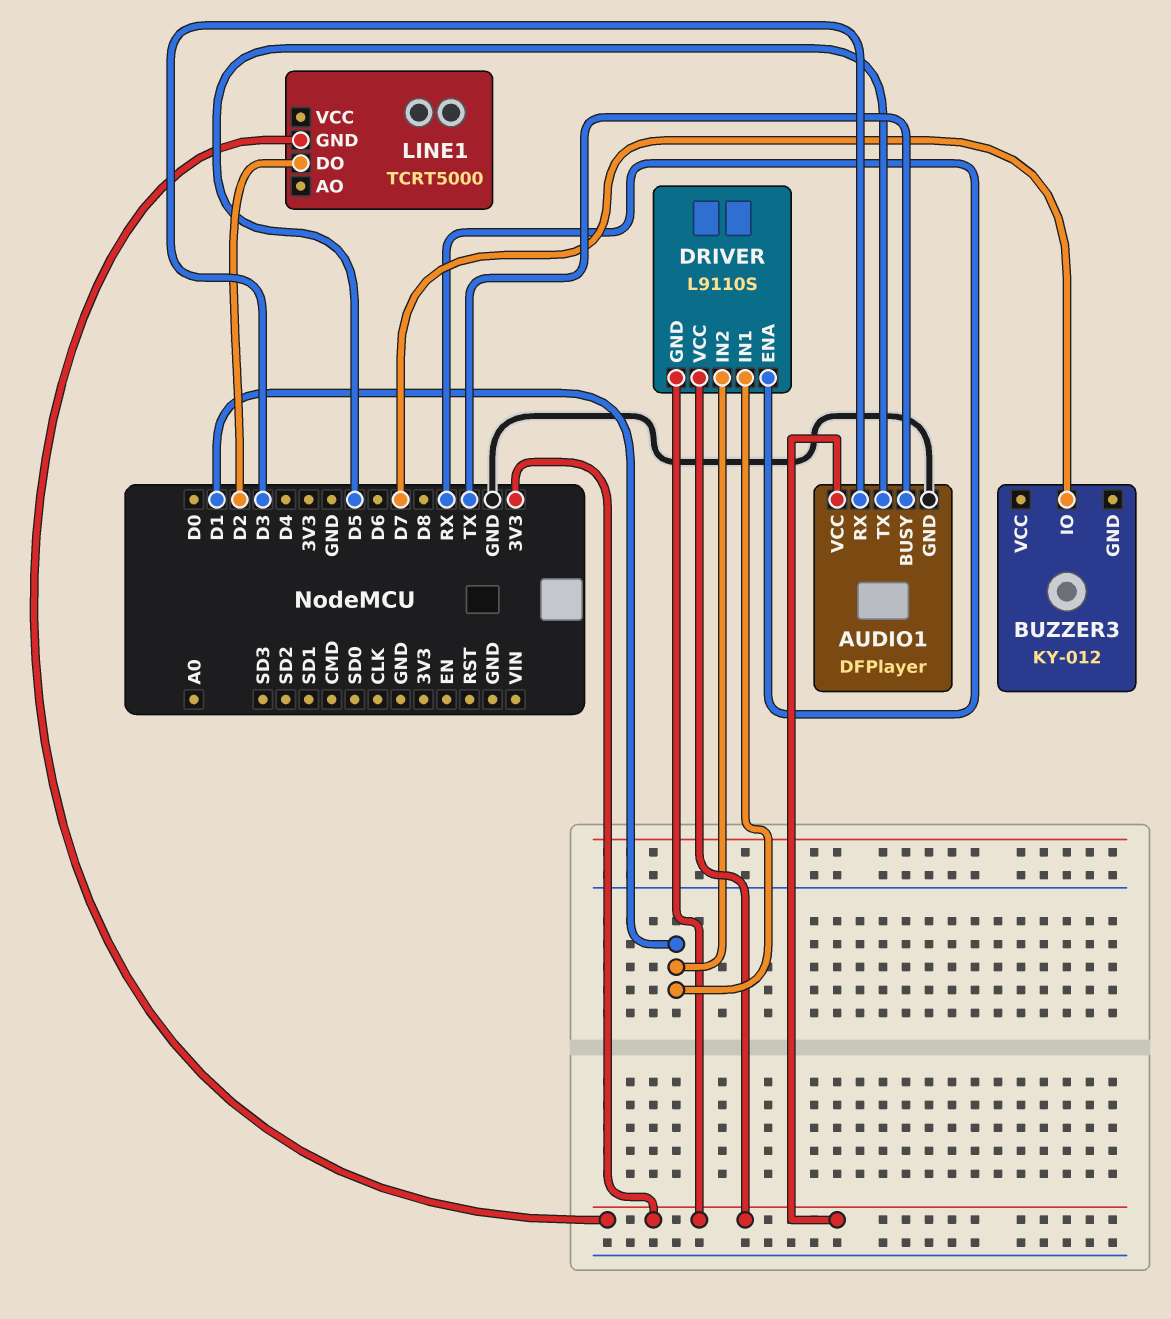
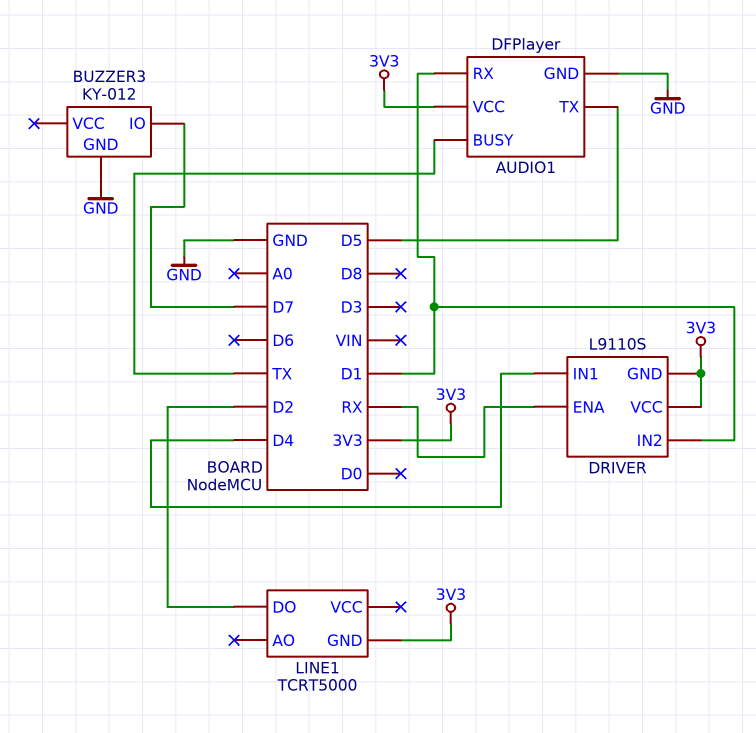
AUDIO1 pin RX: D3 -> D1
BUZZER3 pin GND: none -> GND
DRIVER pin IN1: D1 -> D4

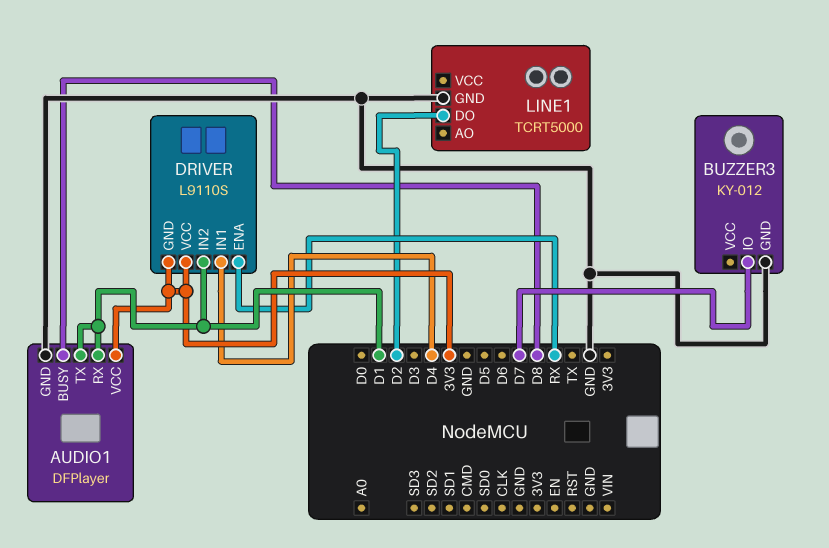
AUDIO1 pin BUSY: TX -> D8
AUDIO1 pin TX: D5 -> D1
LINE1 pin GND: 3V3 -> GND

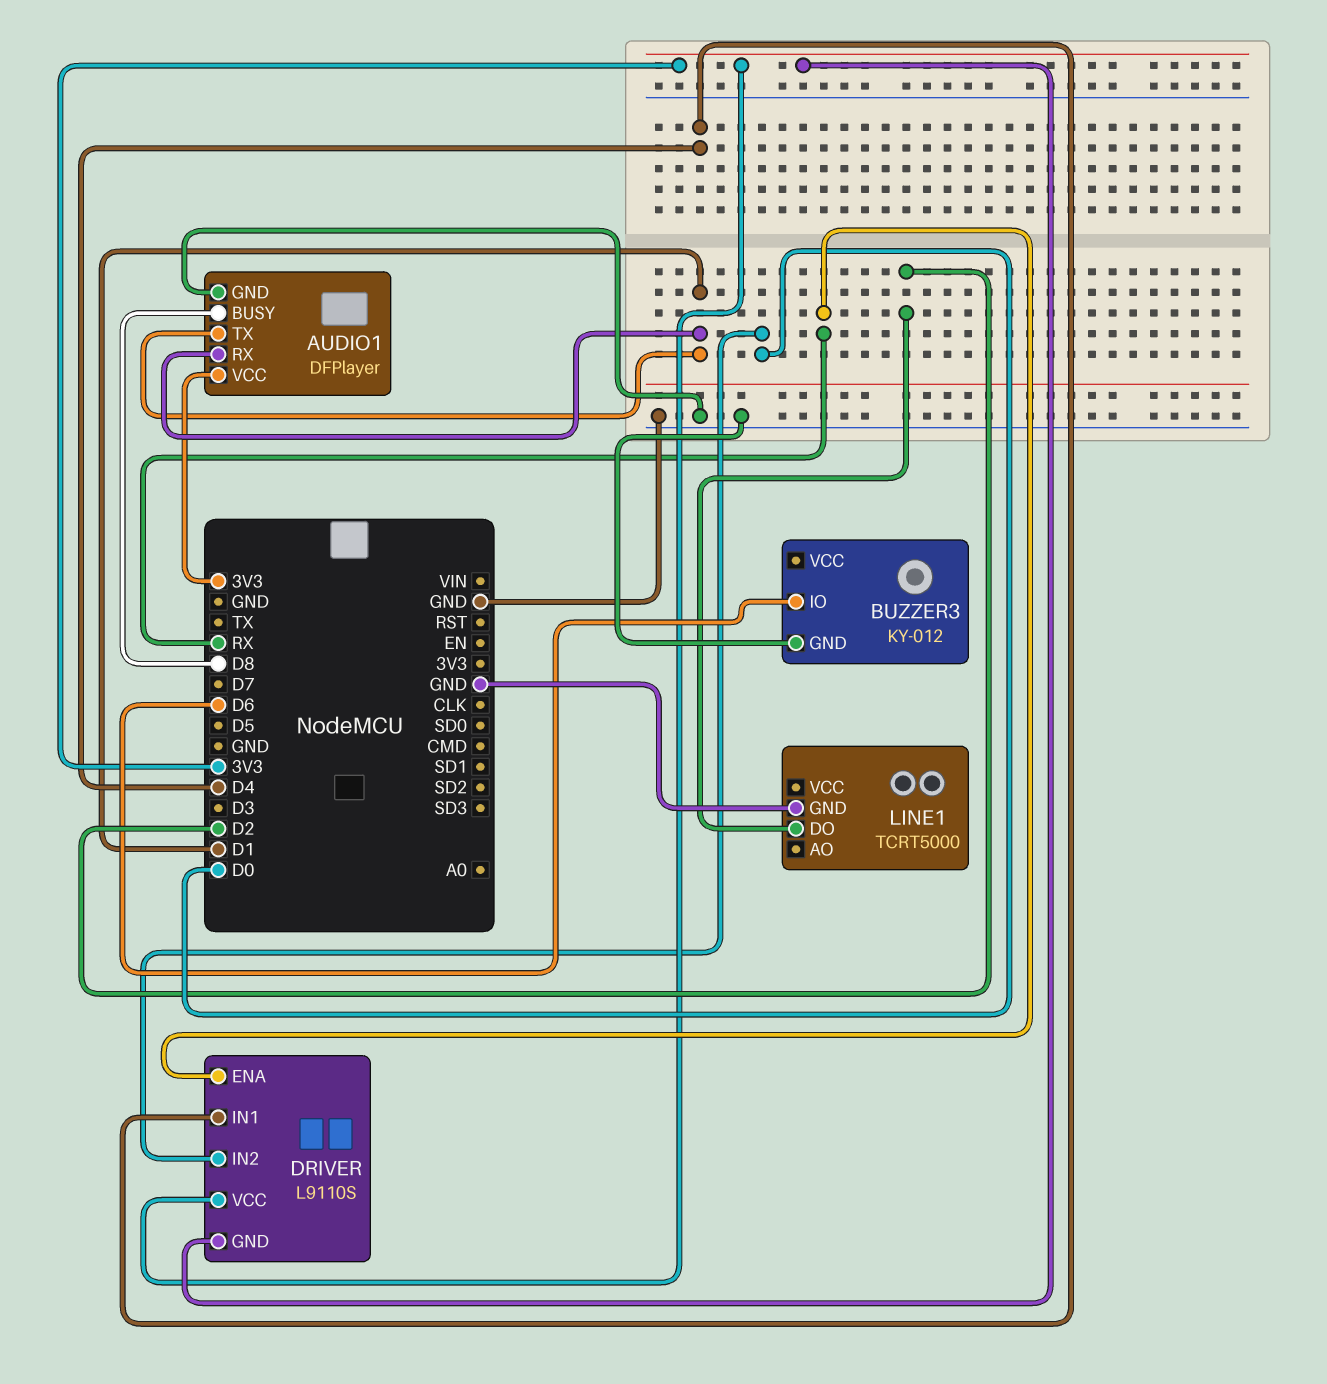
BUZZER3 pin IO: D7 -> D6
DRIVER pin IN2: D1 -> D0

